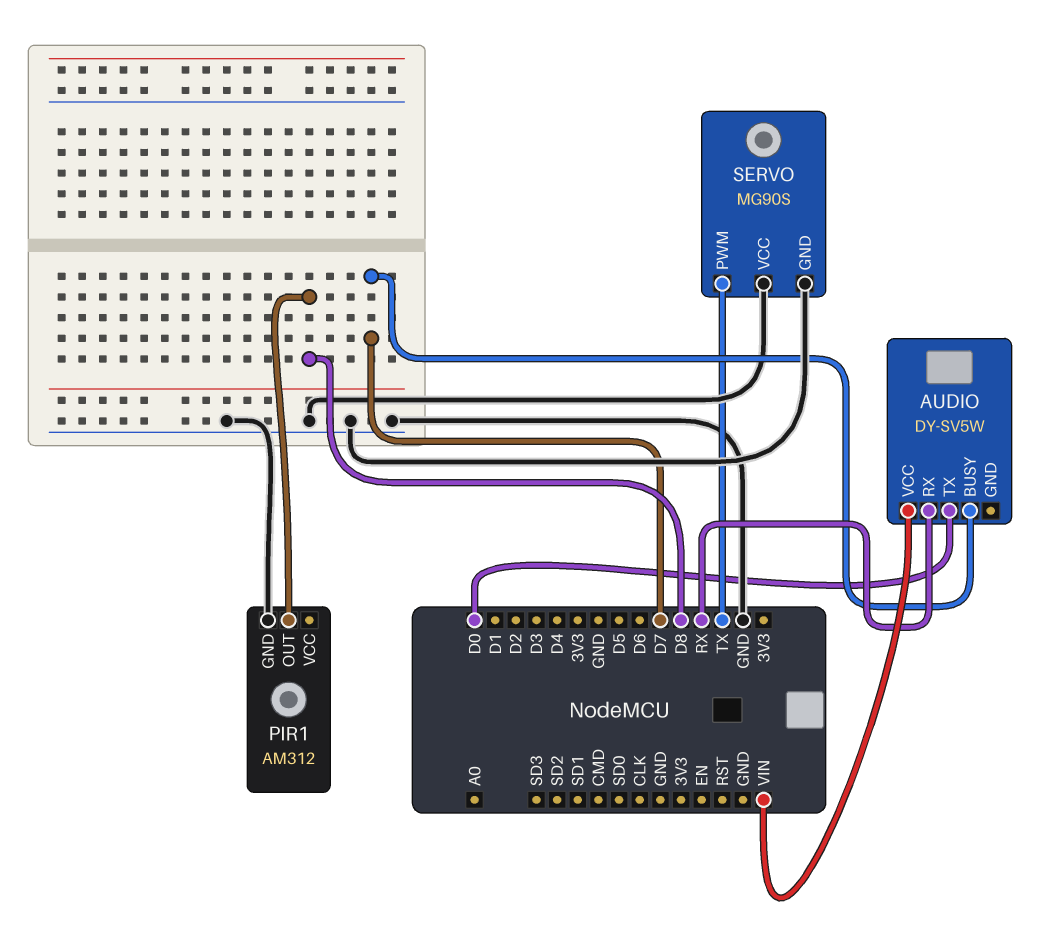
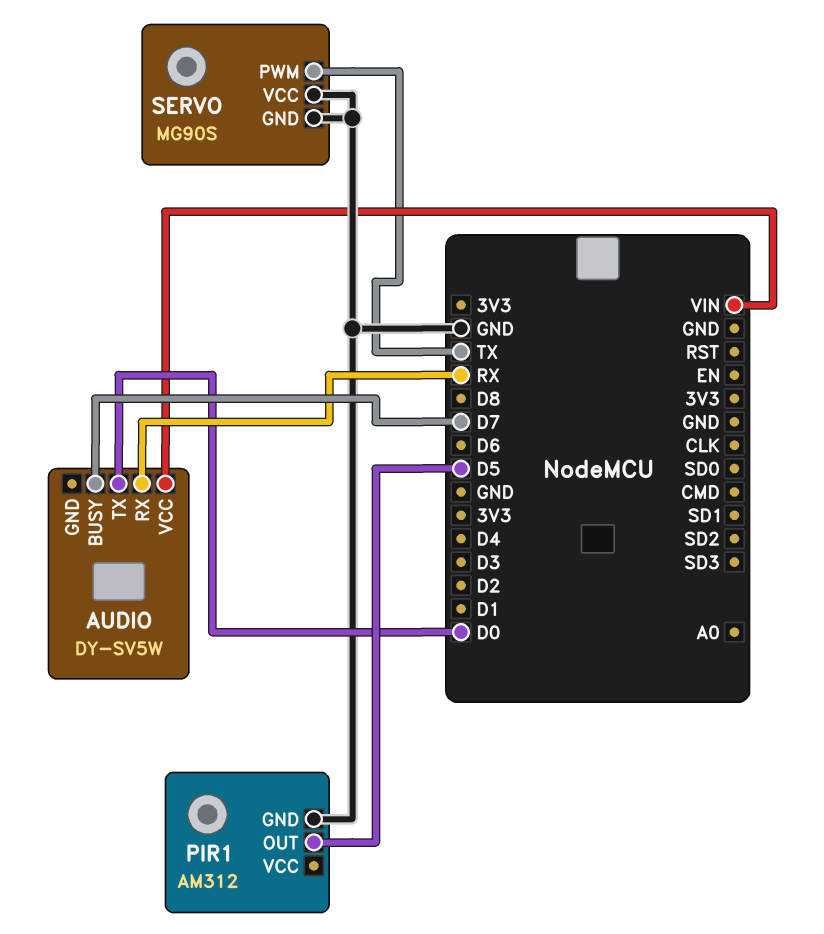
PIR1 pin OUT: D8 -> D5

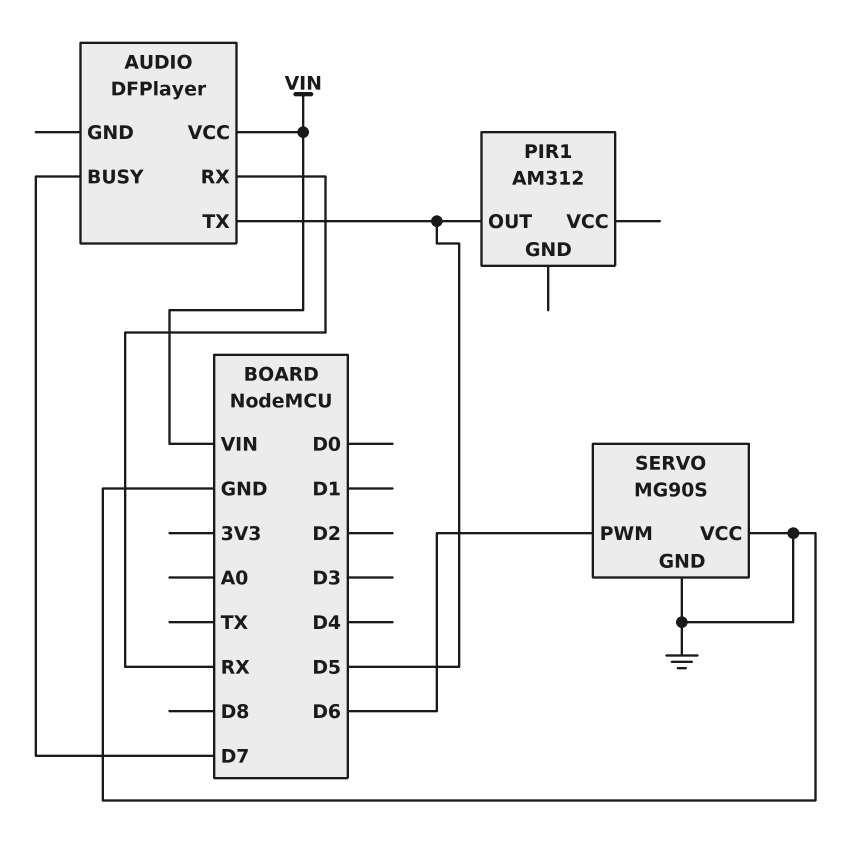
AUDIO: DY-SV5W -> DFPlayer
AUDIO pin TX: D0 -> D5
PIR1 pin GND: GND -> none
SERVO pin PWM: TX -> D6

